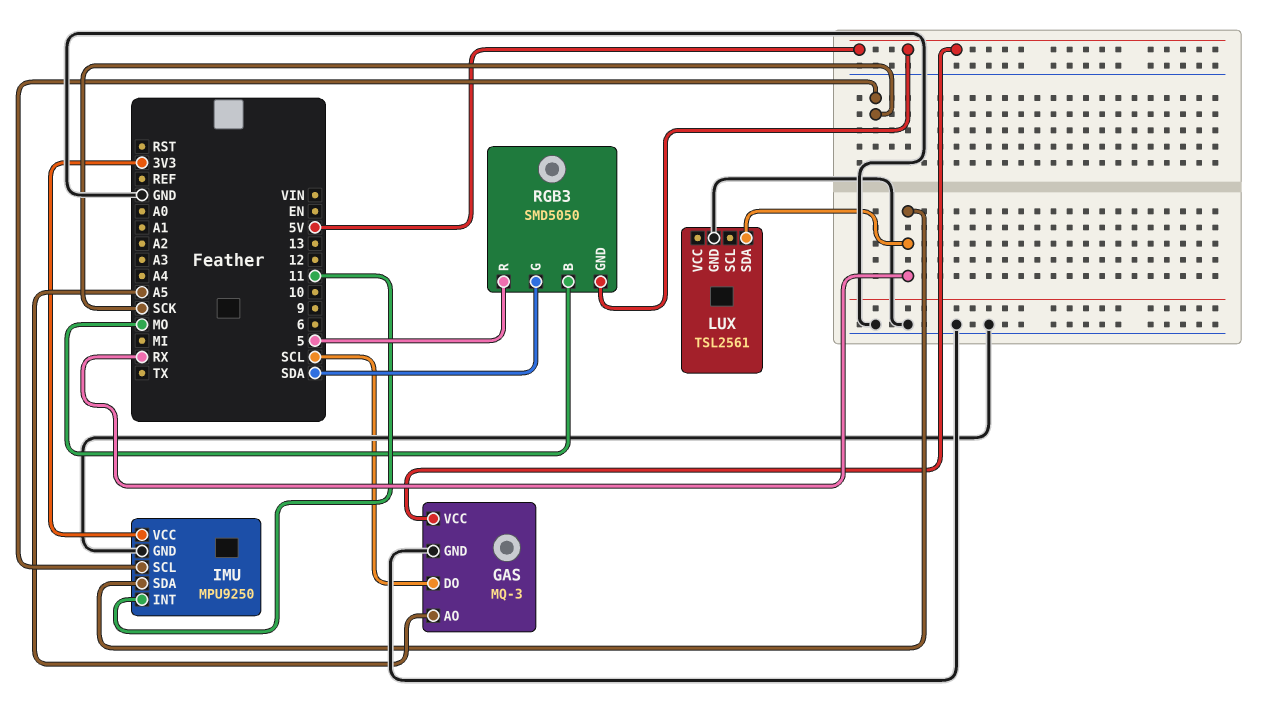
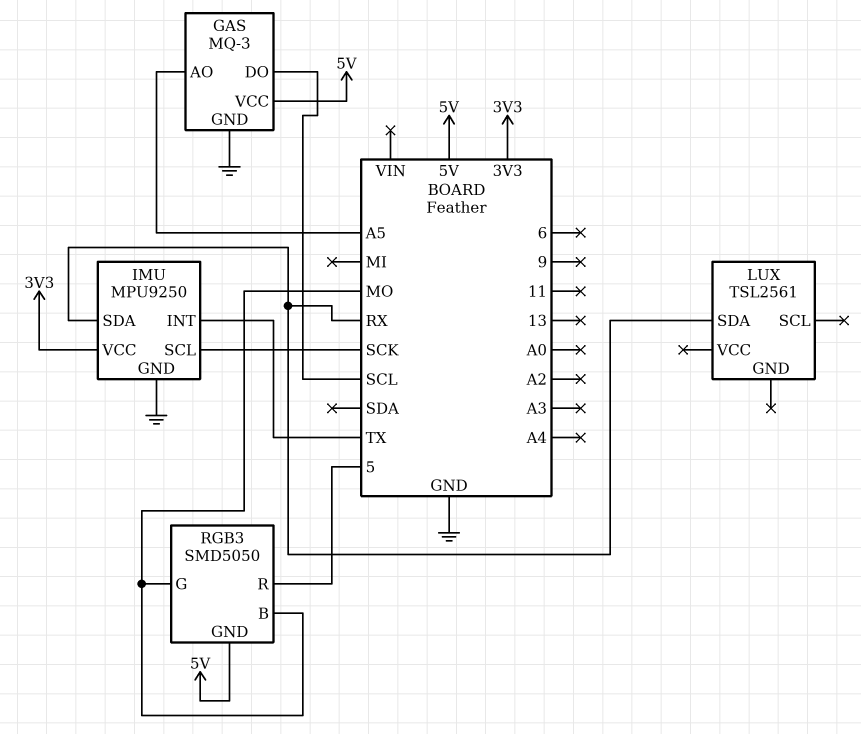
IMU pin INT: 11 -> TX
LUX pin GND: GND -> none
RGB3 pin G: SDA -> MO

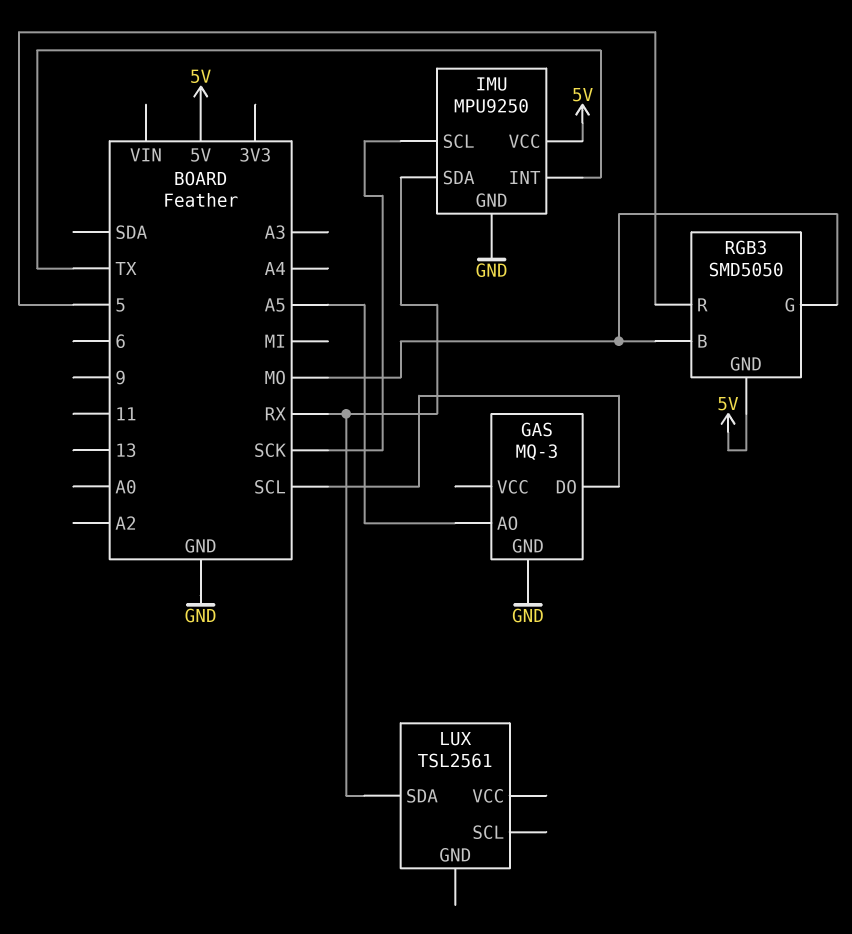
GAS pin VCC: 5V -> none
IMU pin VCC: 3V3 -> 5V

